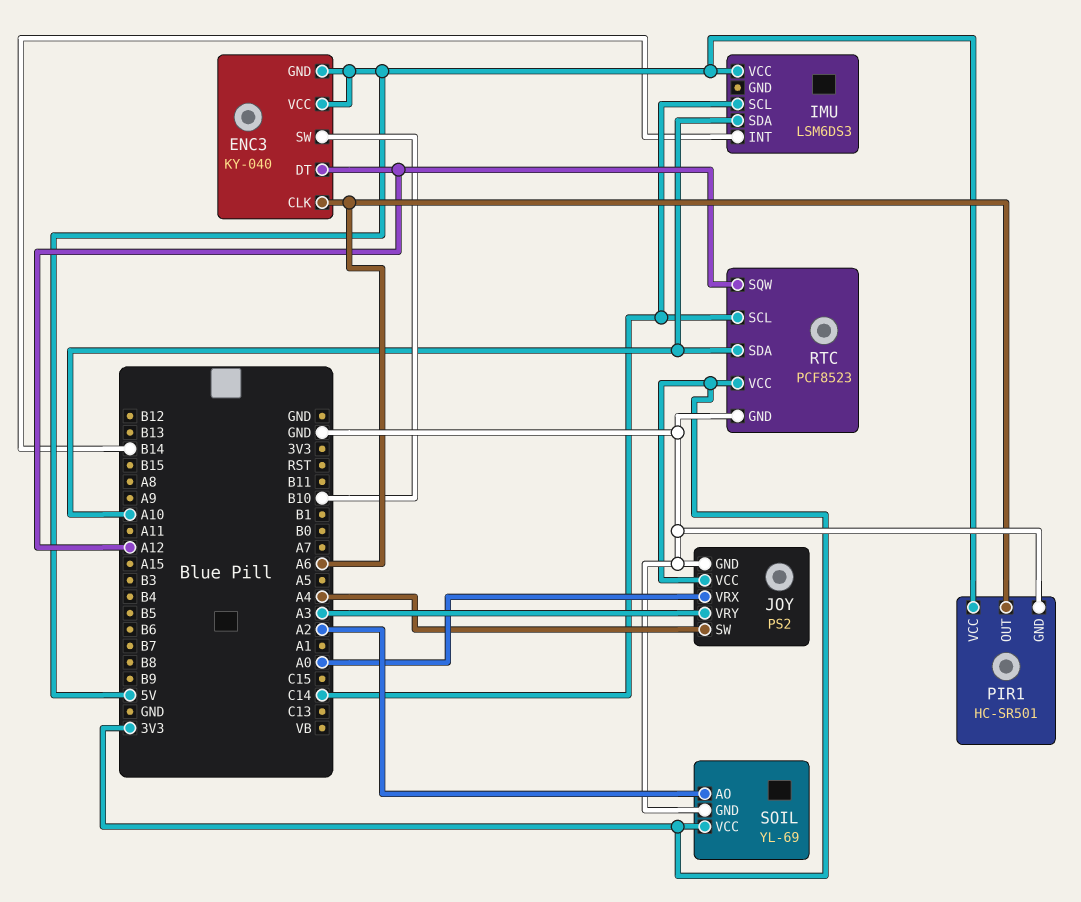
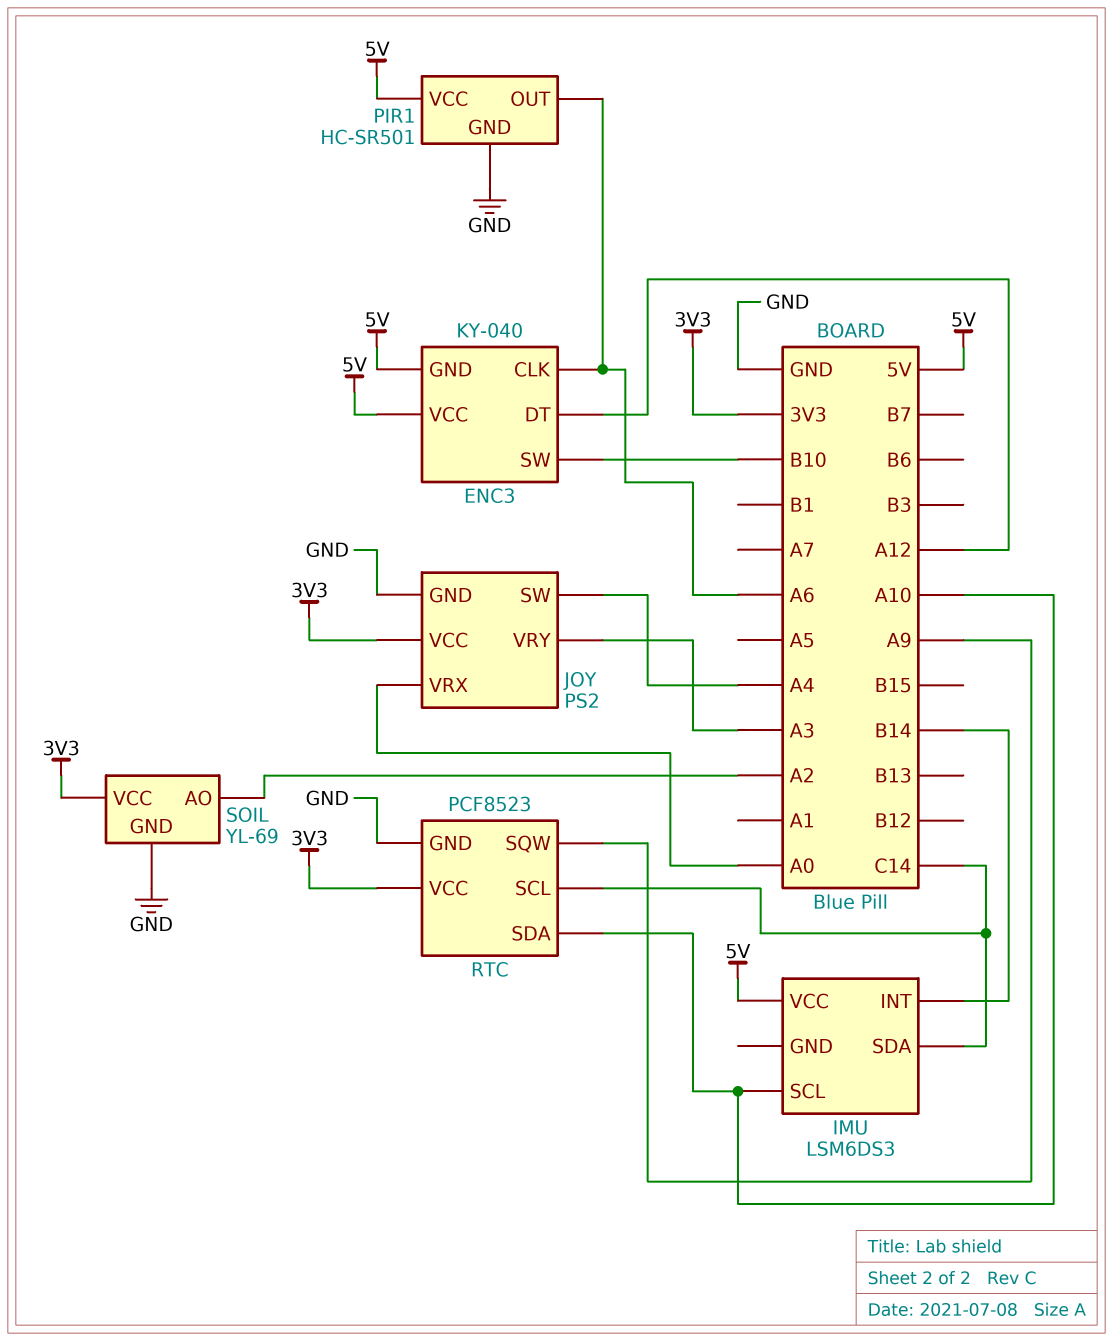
IMU pin SCL: C14 -> A10
IMU pin SDA: A10 -> C14
RTC pin SQW: A12 -> A9

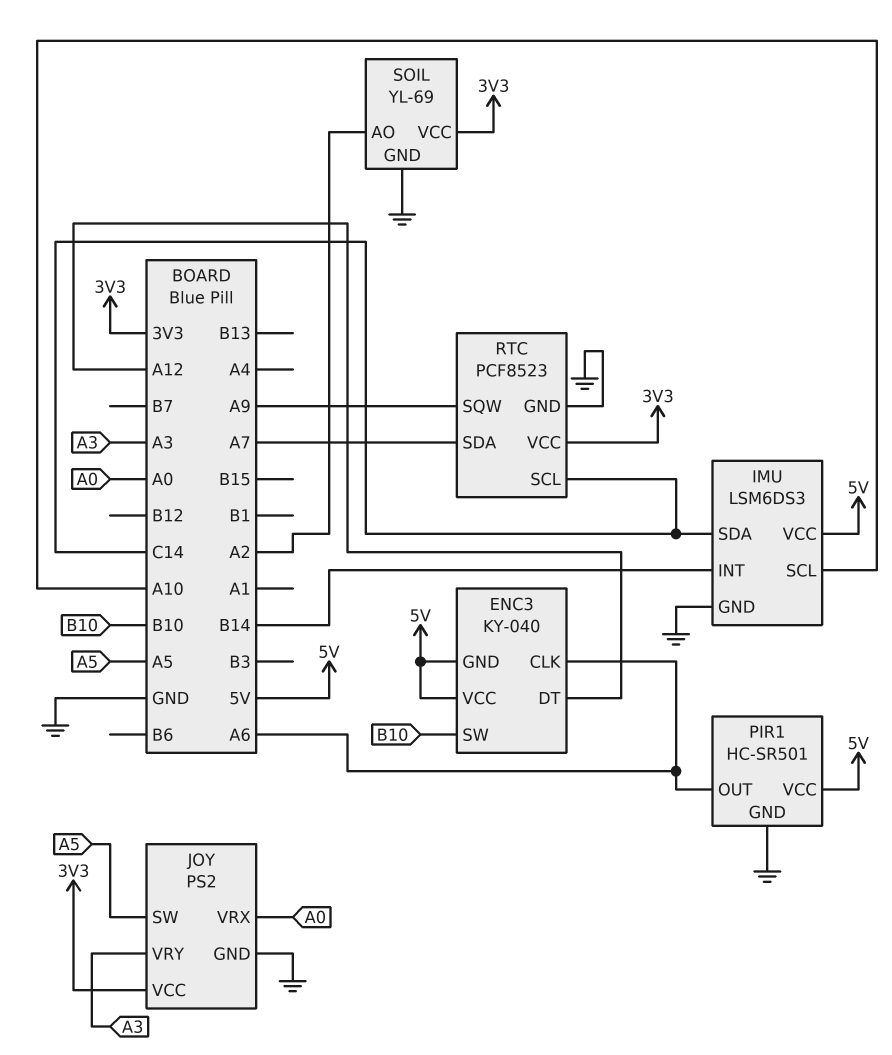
IMU pin GND: none -> GND
JOY pin SW: A4 -> A5
RTC pin SDA: A10 -> A7

